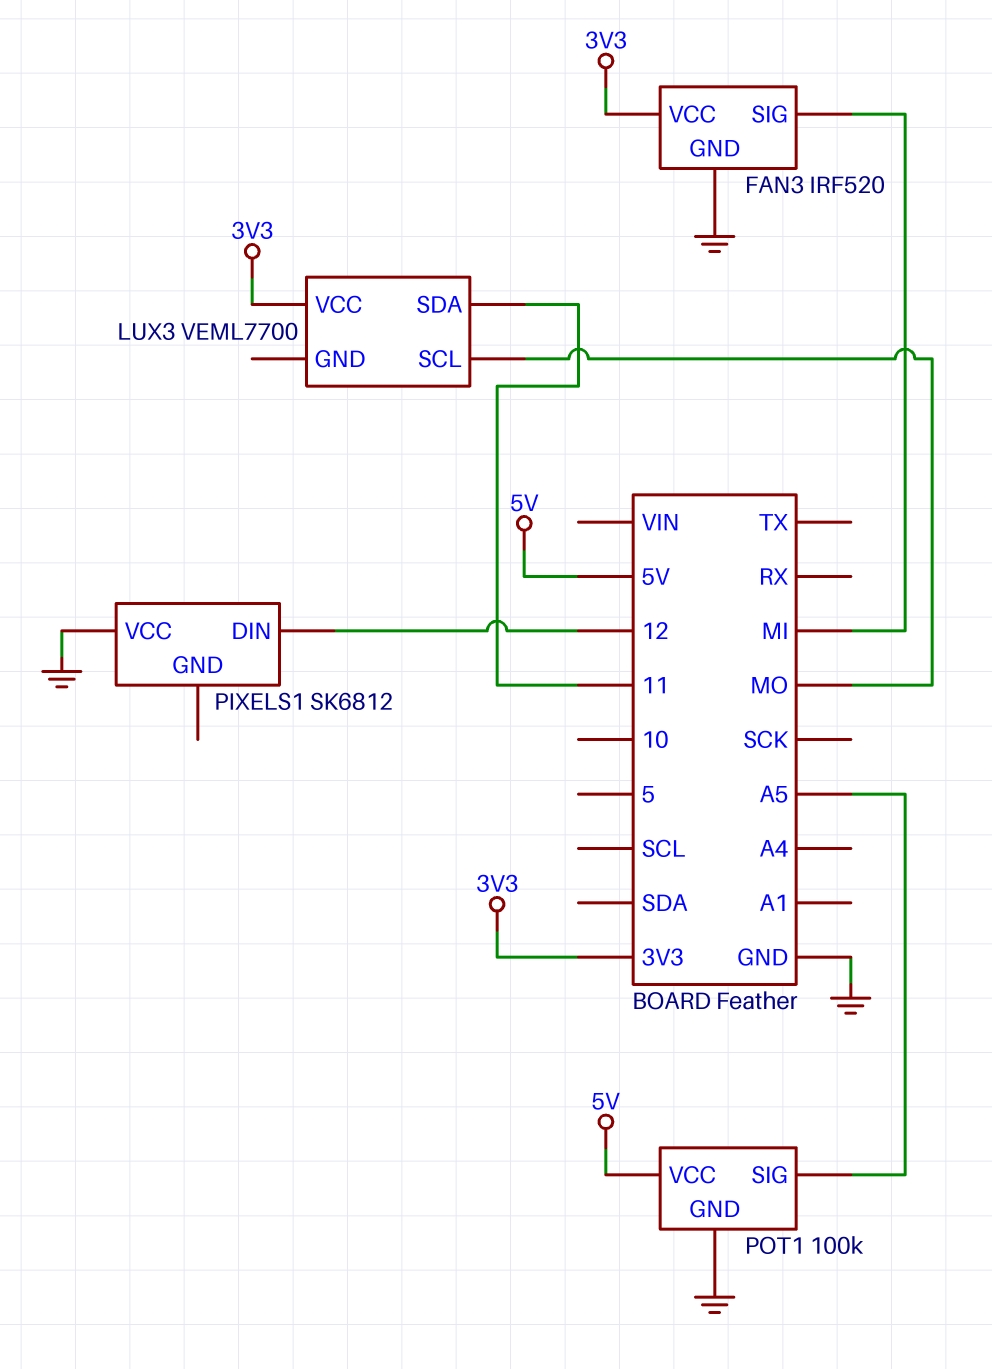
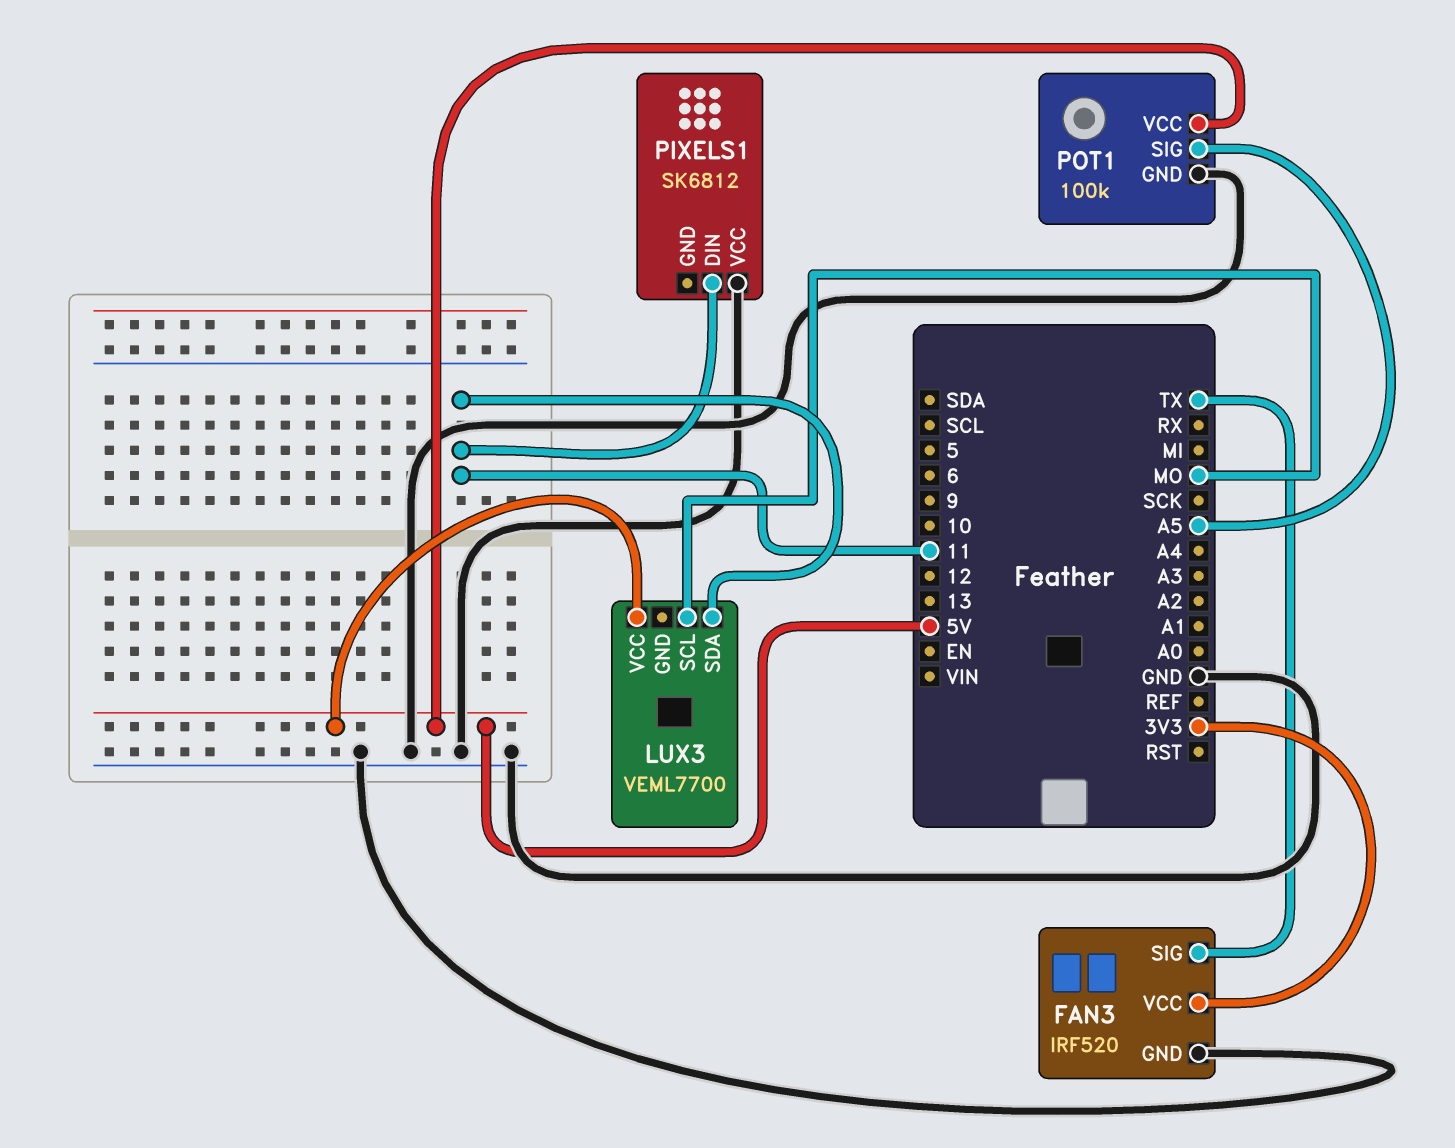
FAN3 pin SIG: MI -> TX
LUX3 pin VCC: 3V3 -> 5V
PIXELS1 pin DIN: 12 -> 11

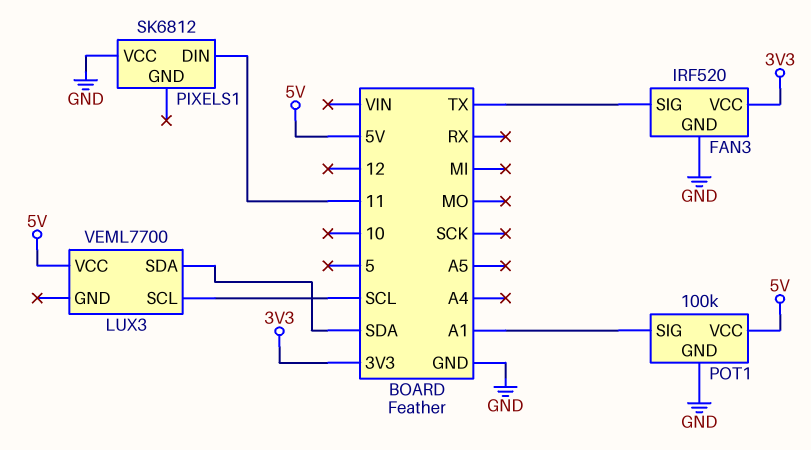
LUX3 pin SCL: MO -> SCL
LUX3 pin SDA: 11 -> SDA
POT1 pin SIG: A5 -> A1

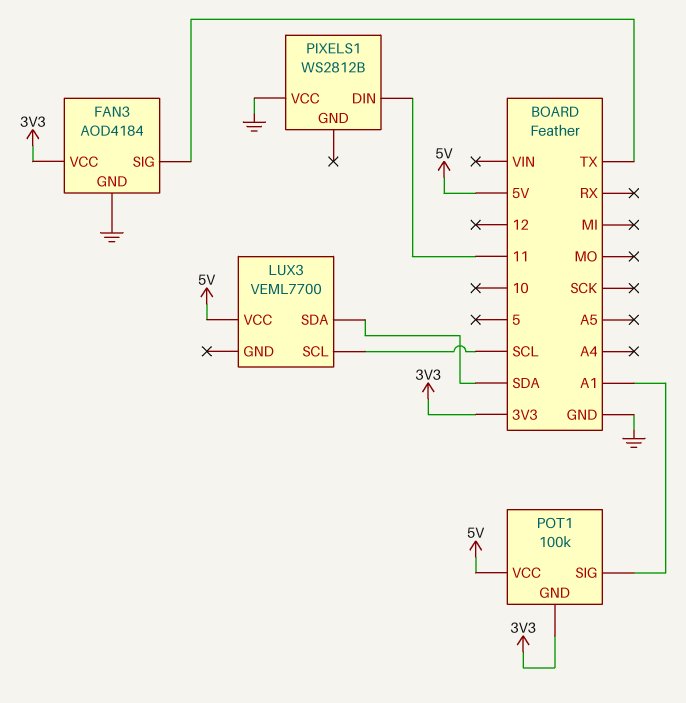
FAN3: IRF520 -> AOD4184
PIXELS1: SK6812 -> WS2812B
POT1 pin GND: GND -> 3V3

